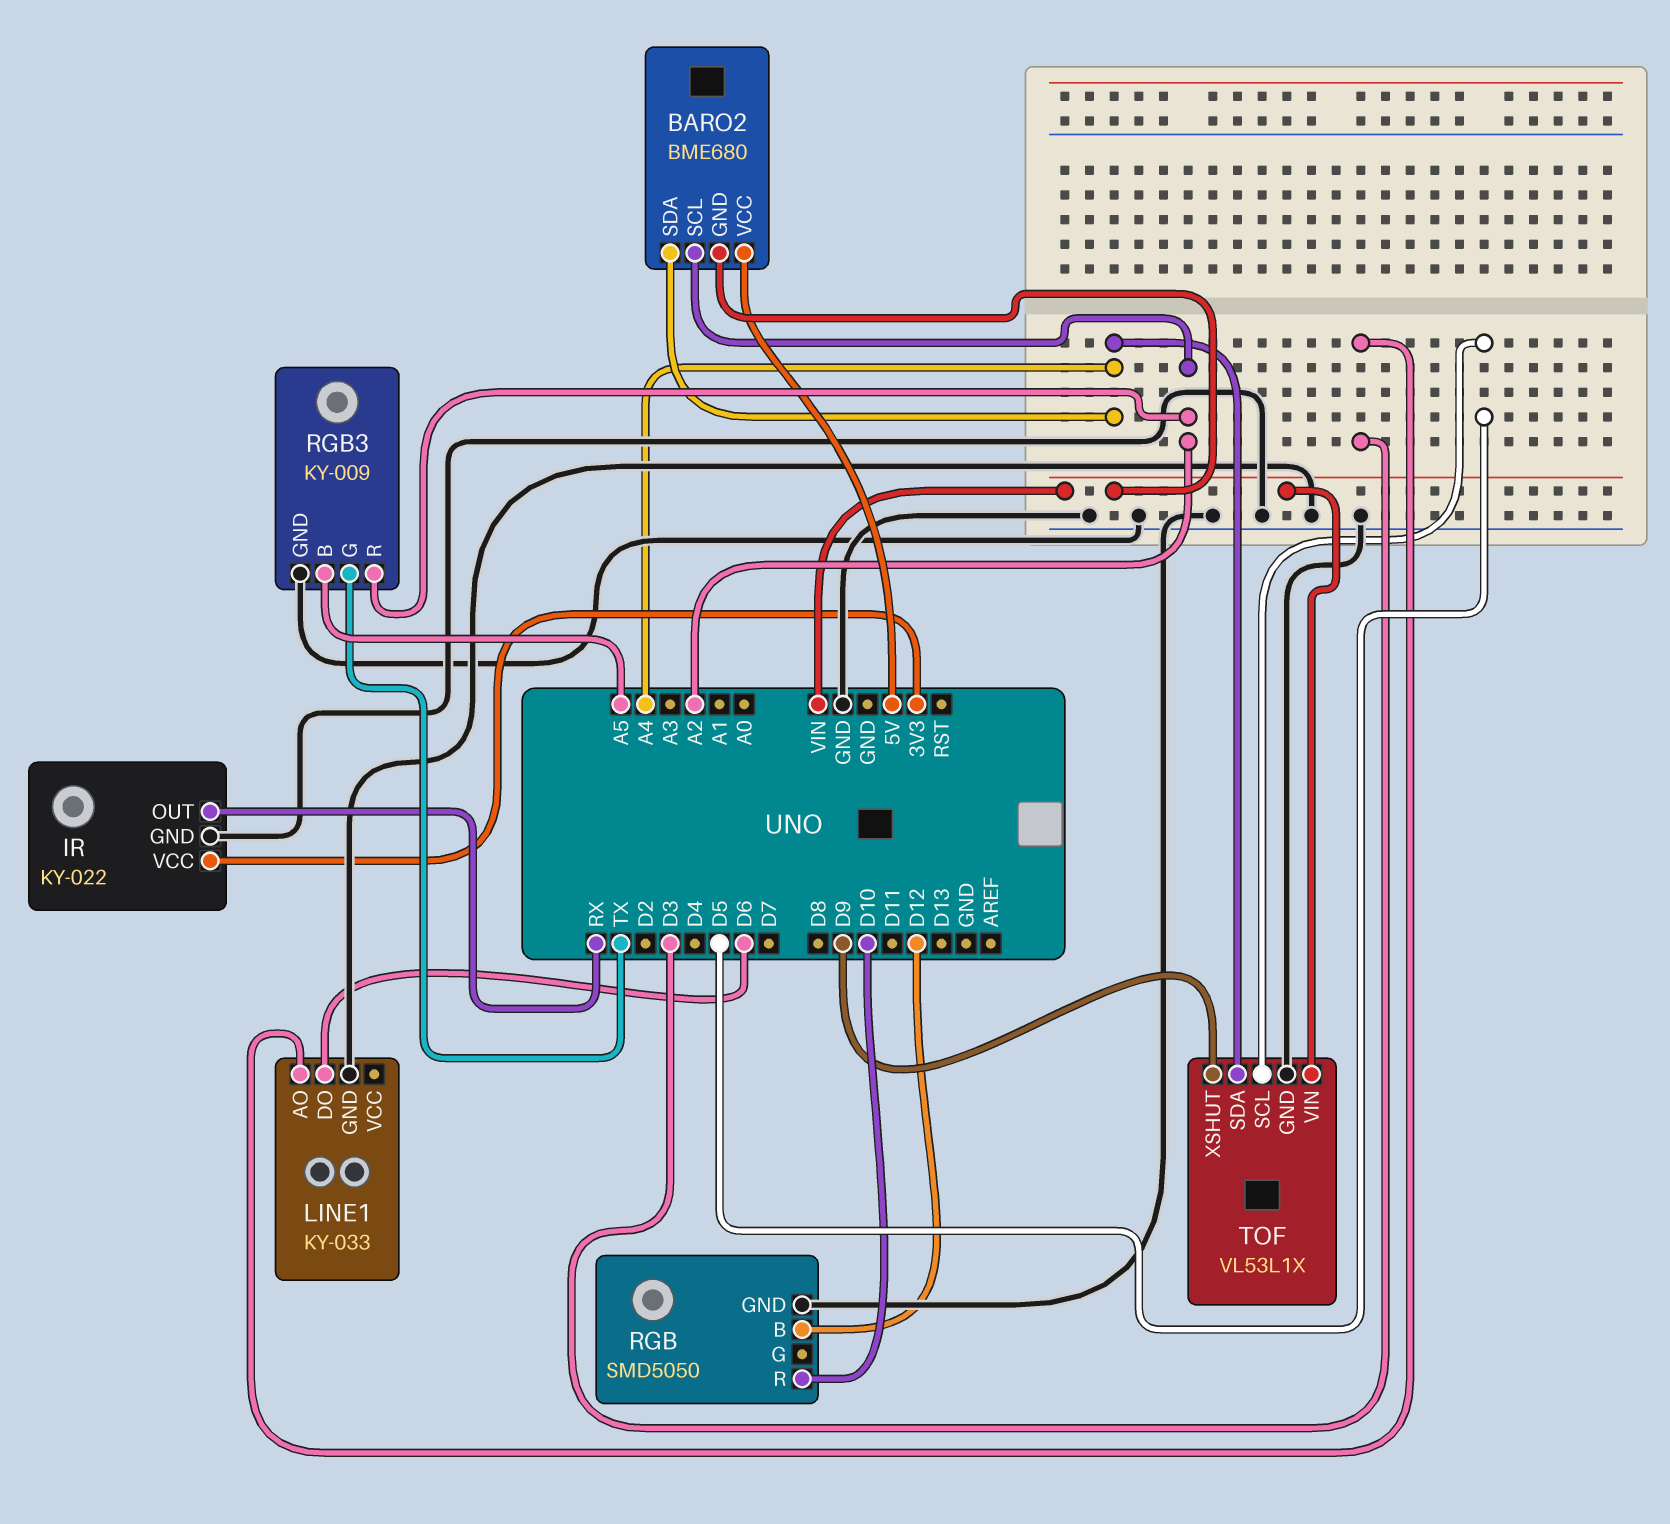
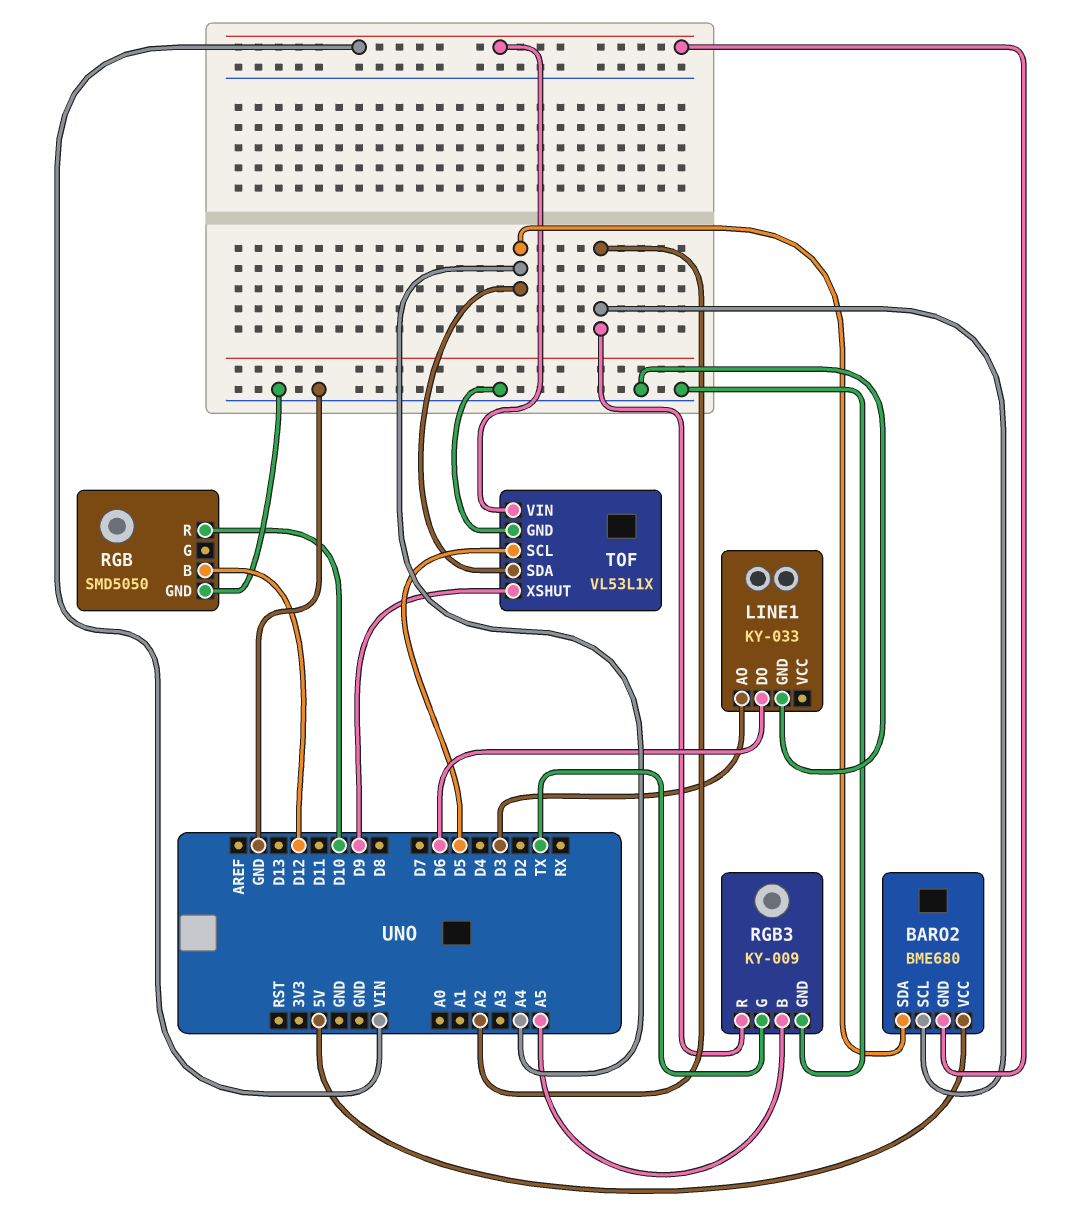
IR: KY-022 -> none
IR pin GND: GND -> none
IR pin OUT: RX -> none
IR pin VCC: 3V3 -> none

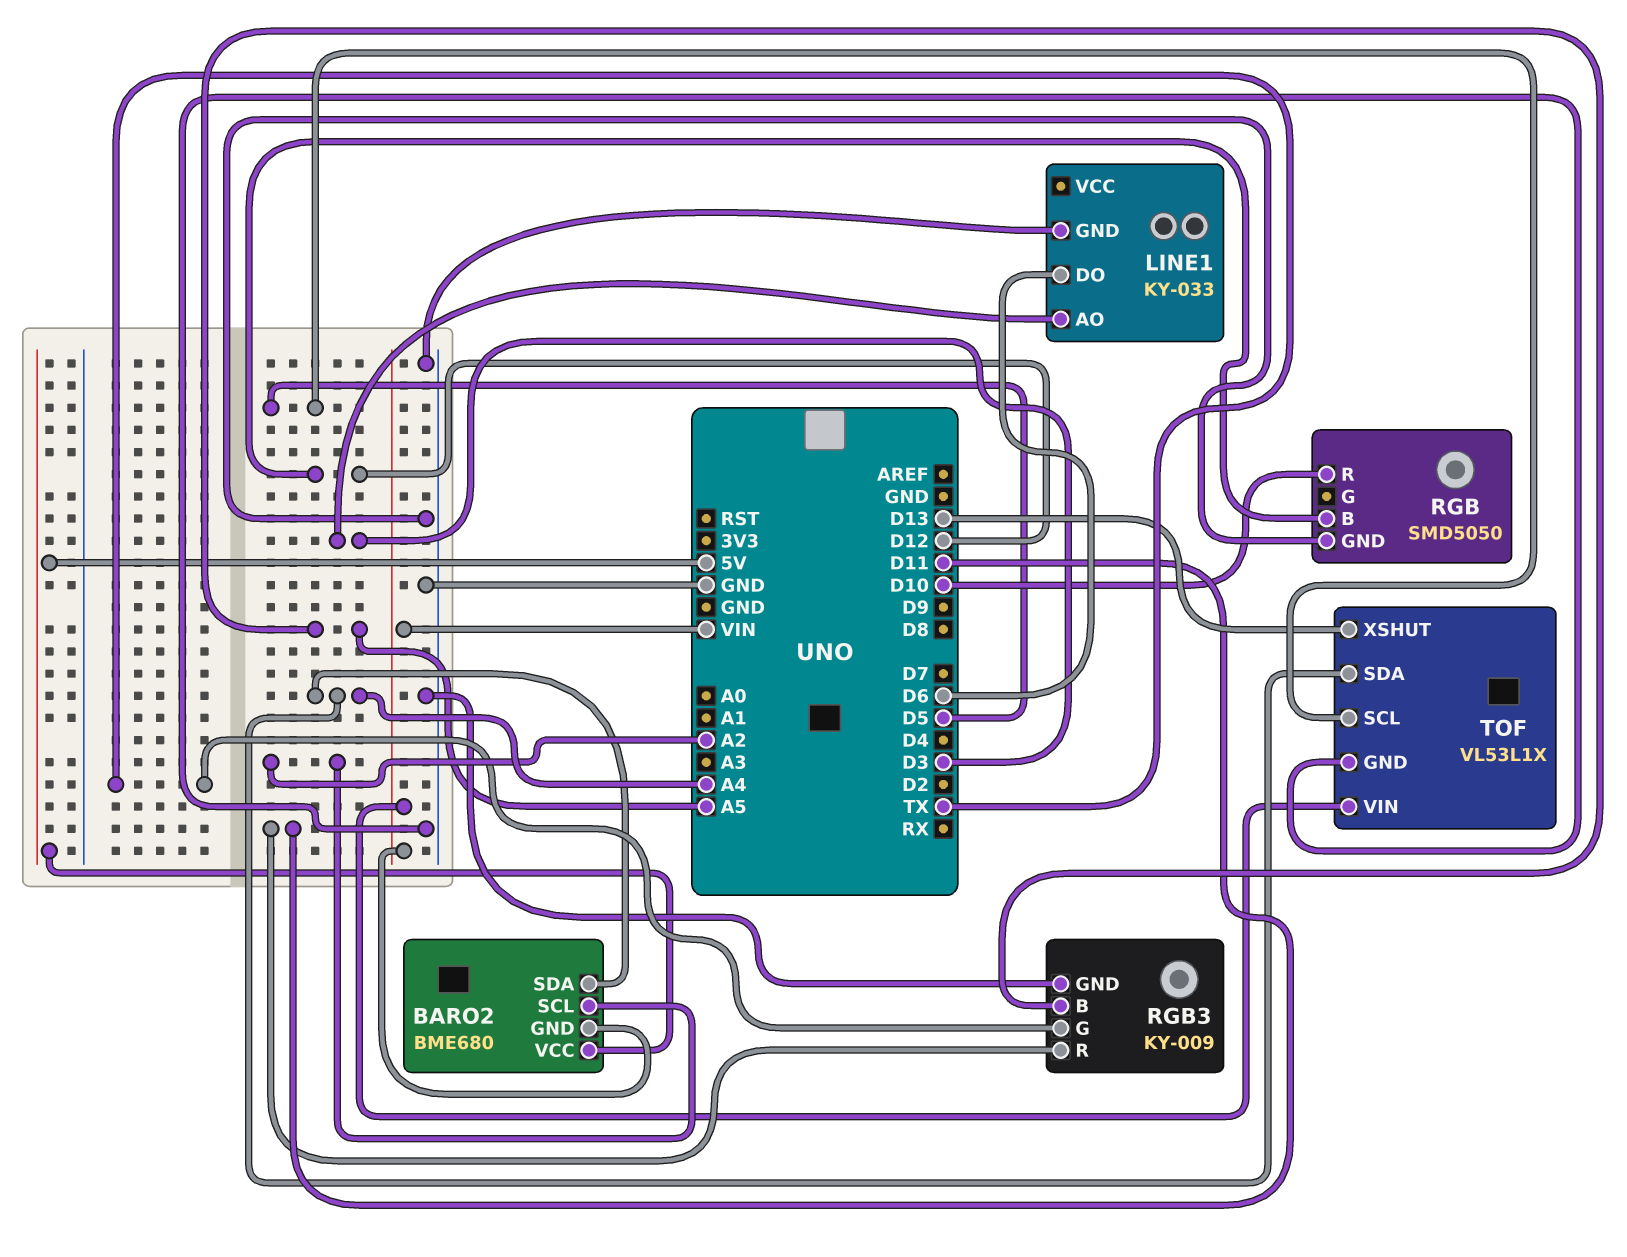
RGB3 pin R: A2 -> D11
TOF pin XSHUT: D9 -> D13

